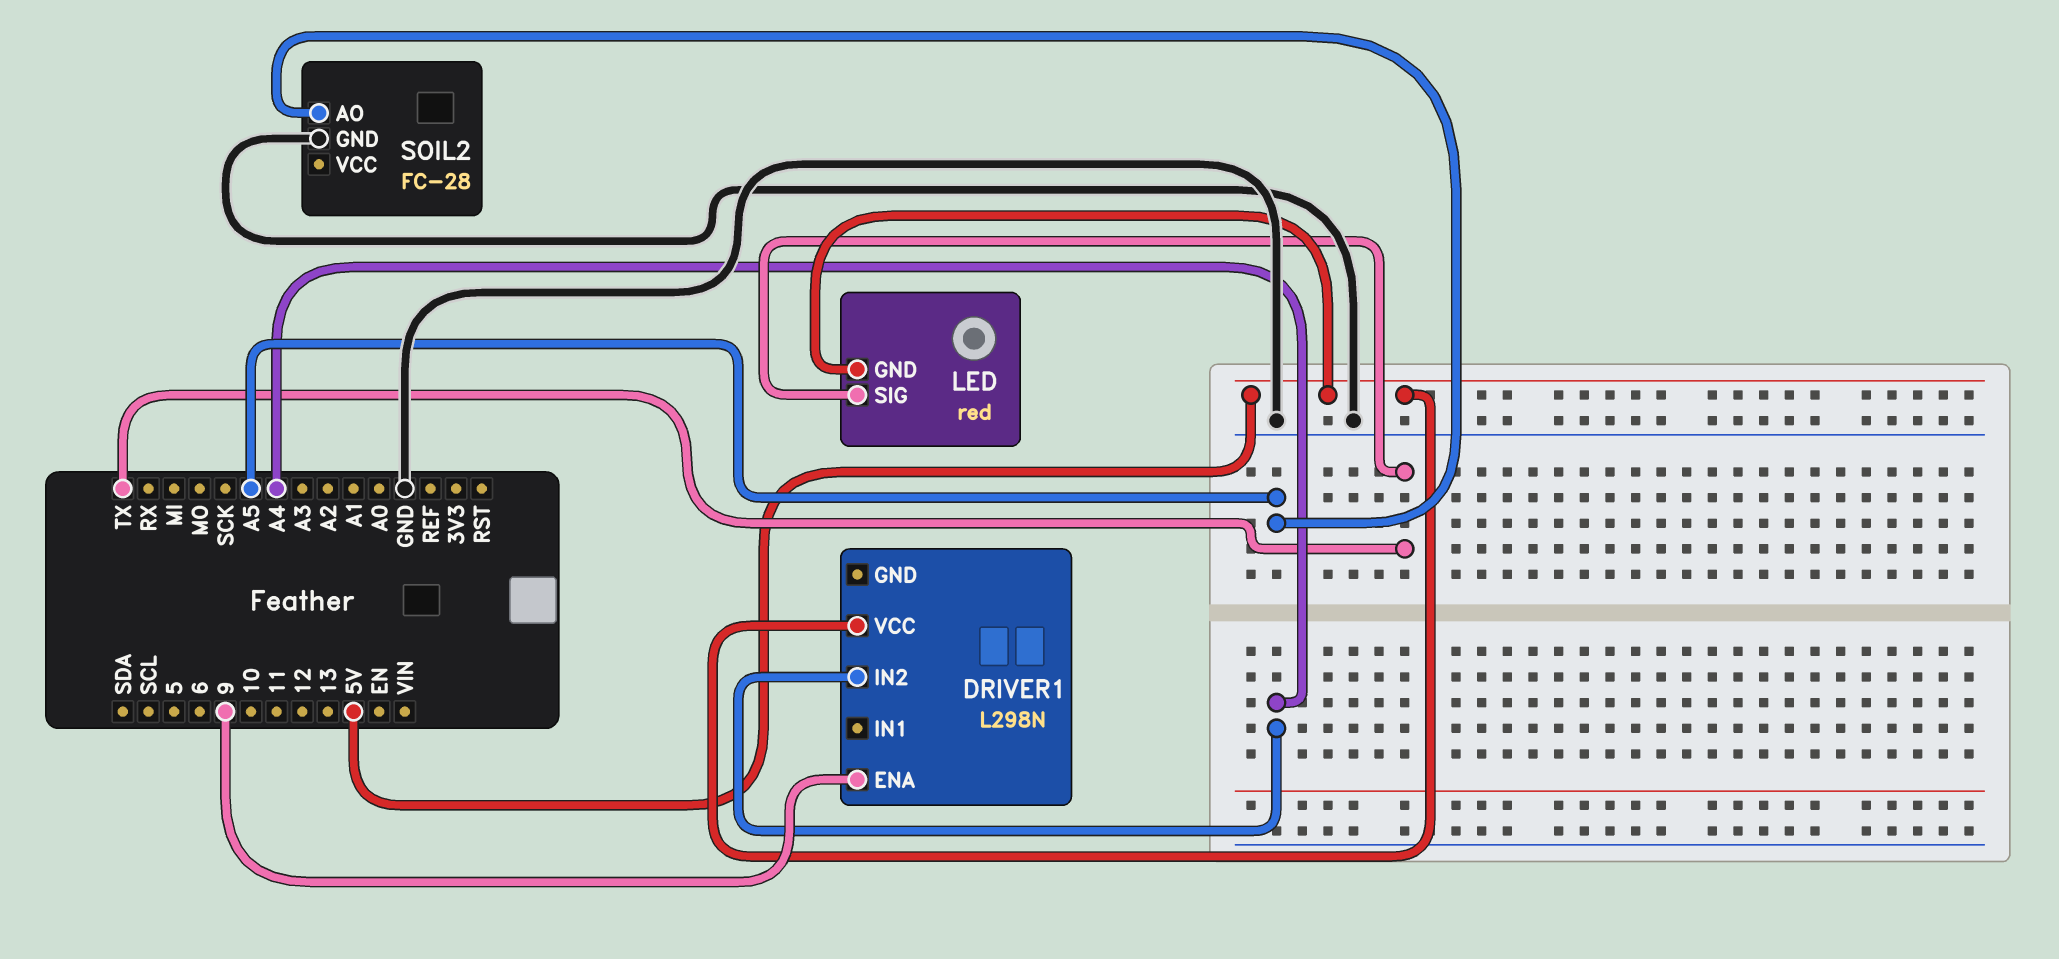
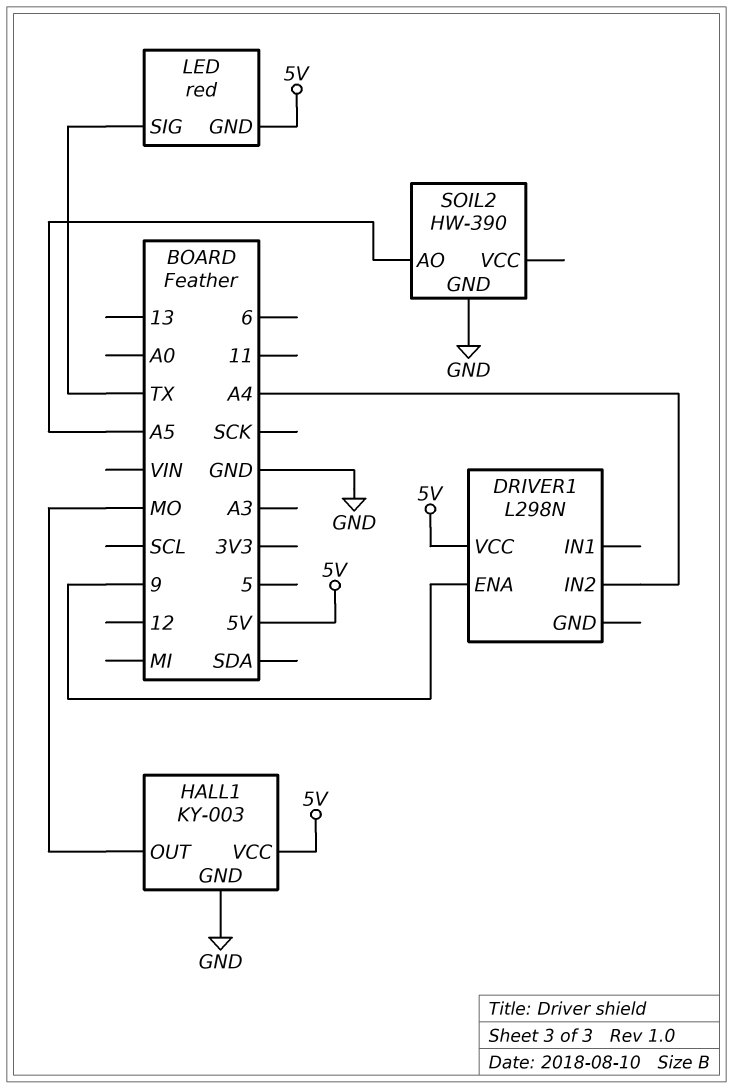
HALL1: none -> KY-003
HALL1 pin GND: none -> GND
HALL1 pin OUT: none -> MO
HALL1 pin VCC: none -> 5V
SOIL2: FC-28 -> HW-390

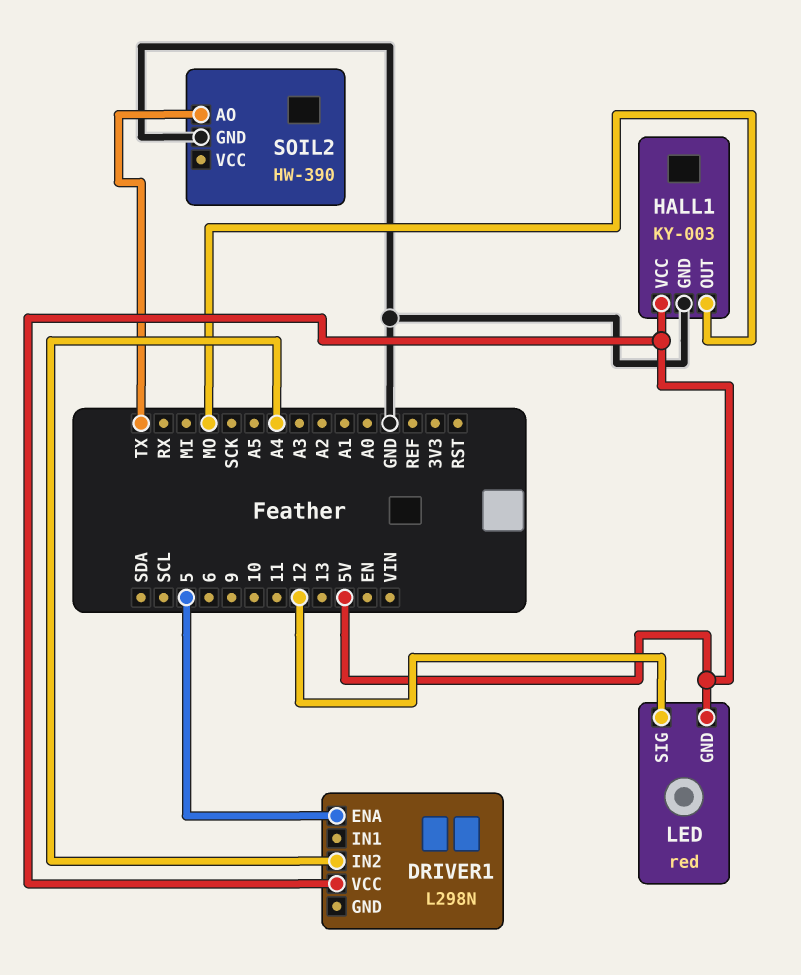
DRIVER1 pin ENA: 9 -> 5
LED pin SIG: TX -> 12
SOIL2 pin AO: A5 -> TX

